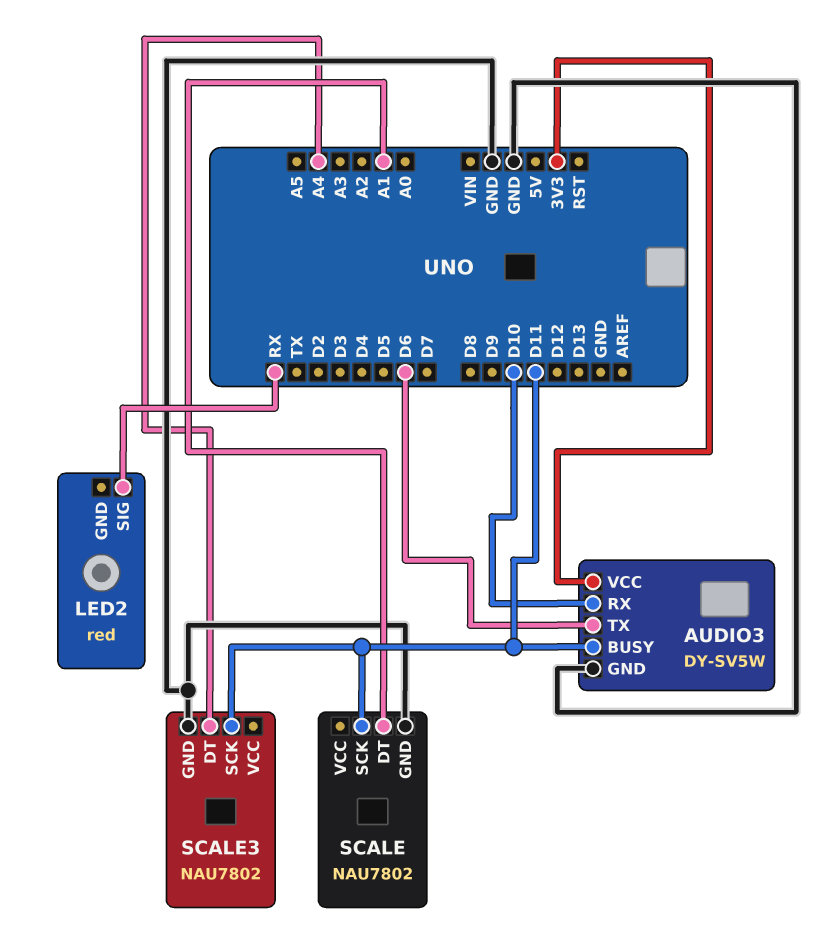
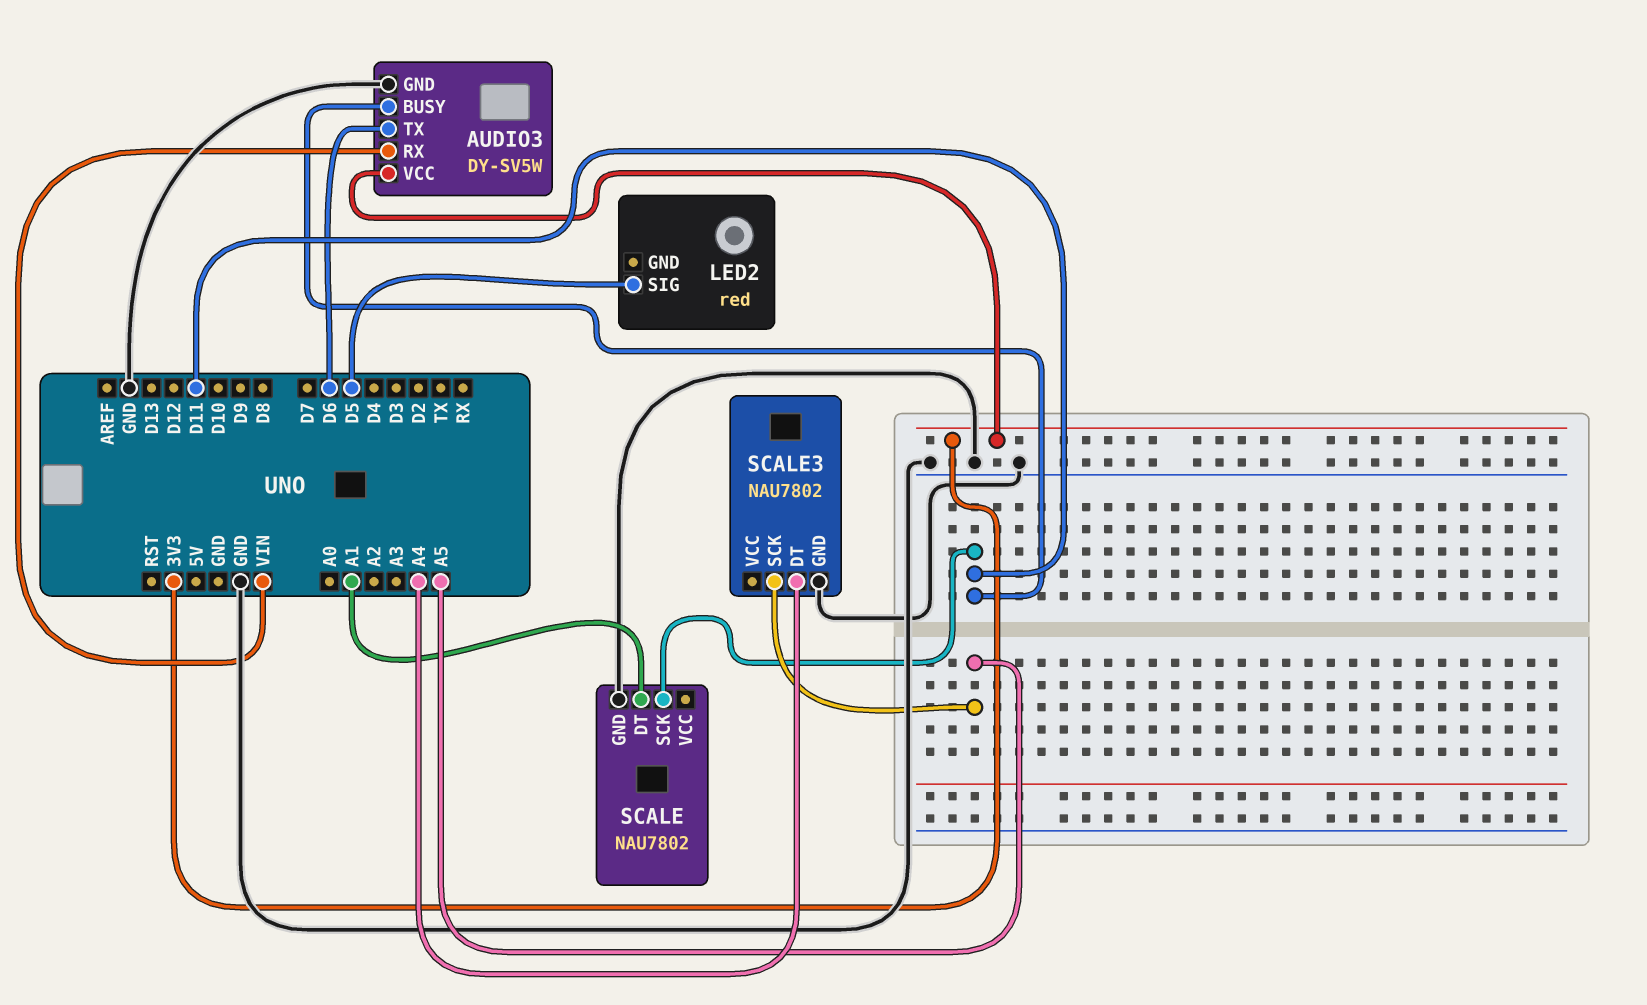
AUDIO3 pin RX: D10 -> VIN
LED2 pin SIG: RX -> D5
SCALE3 pin SCK: D11 -> A5

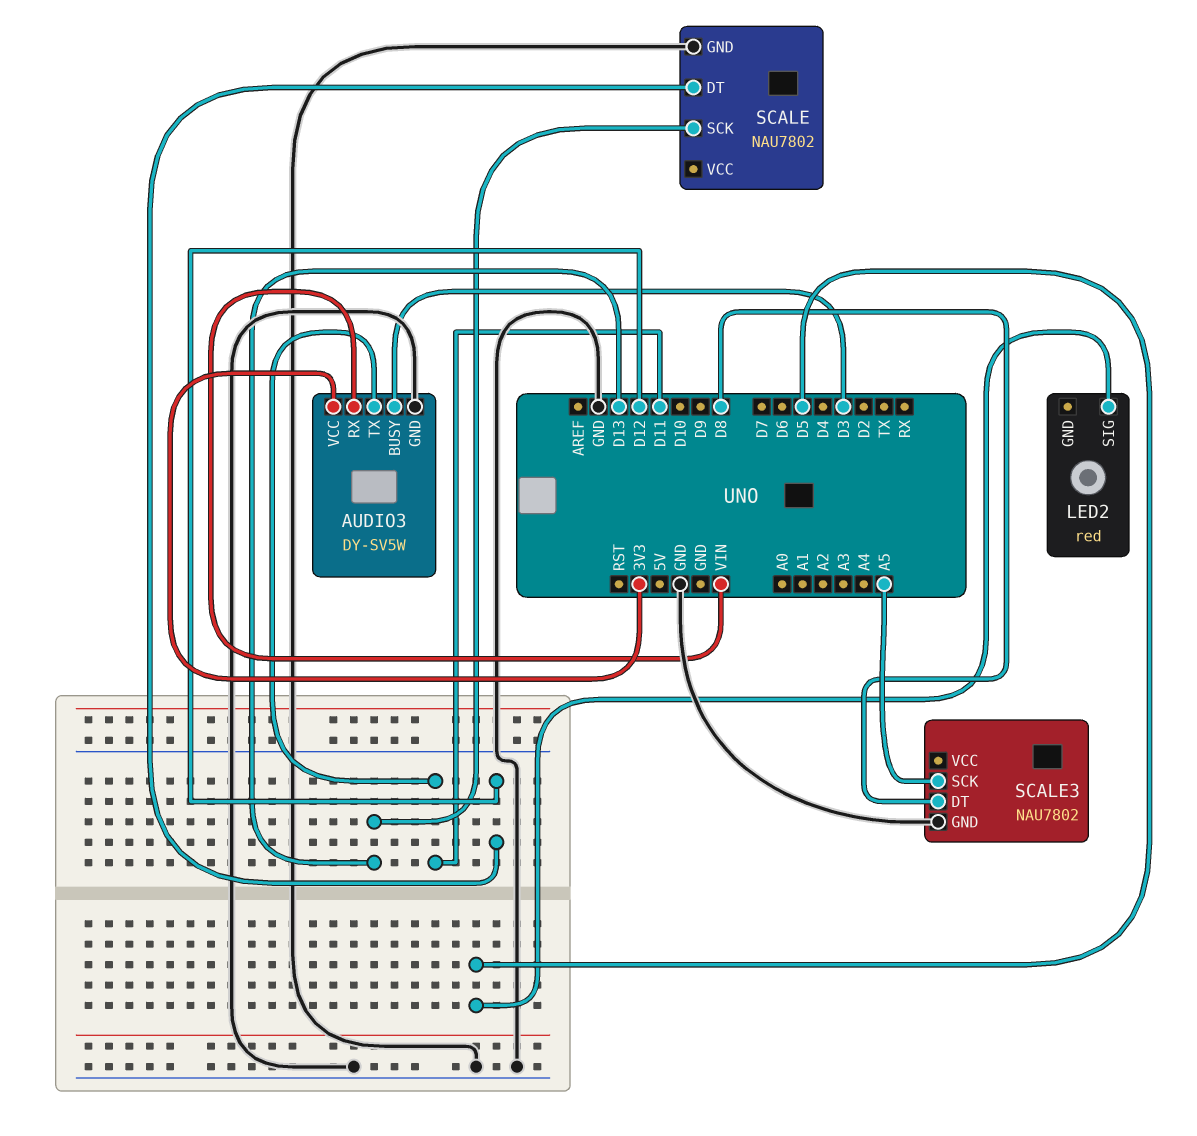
AUDIO3 pin BUSY: D11 -> D3
AUDIO3 pin TX: D6 -> D11
SCALE pin DT: A1 -> D12
SCALE pin SCK: D11 -> D13
SCALE3 pin DT: A4 -> D8

